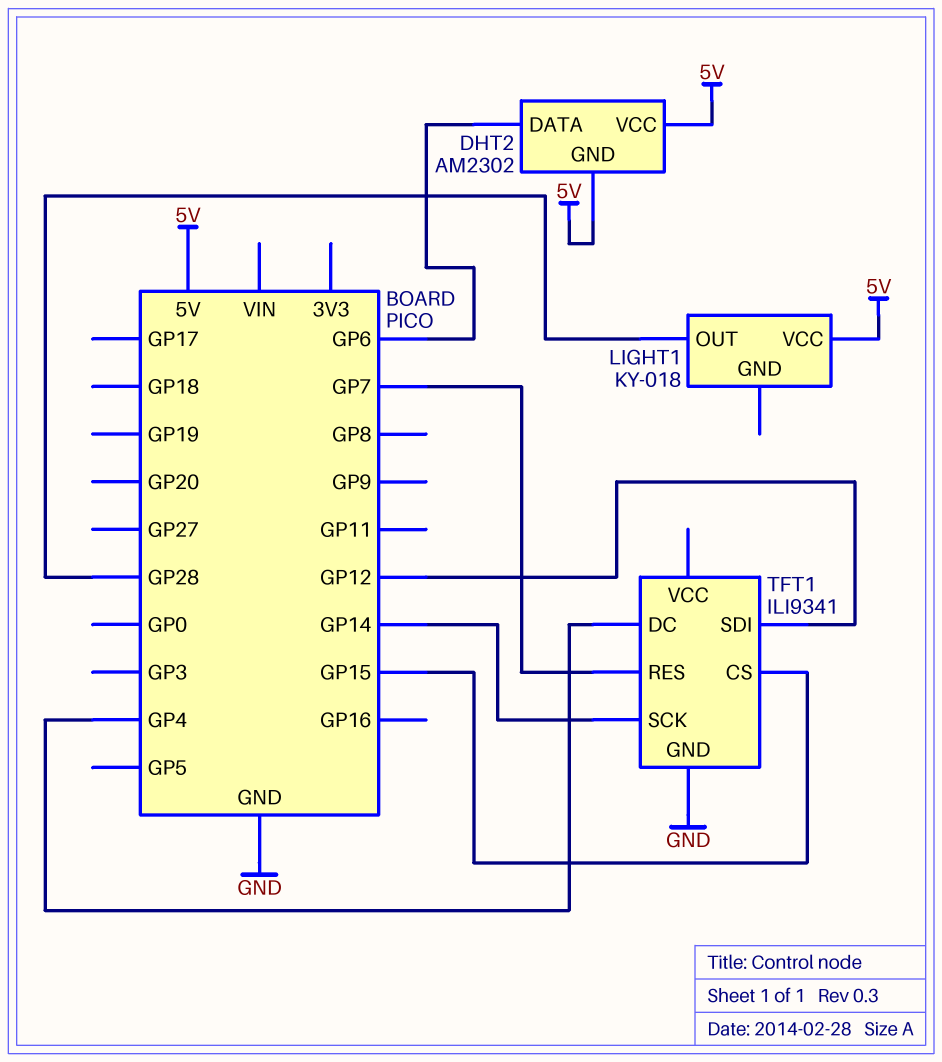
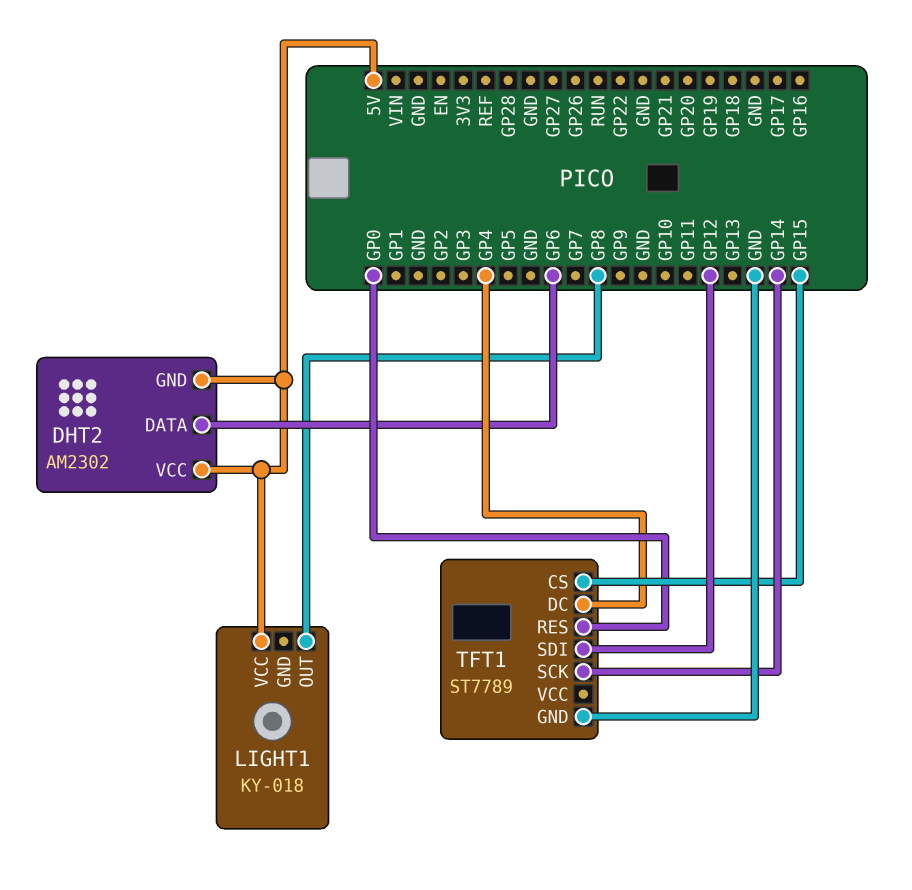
LIGHT1 pin OUT: GP28 -> GP8
TFT1: ILI9341 -> ST7789
TFT1 pin RES: GP7 -> GP0

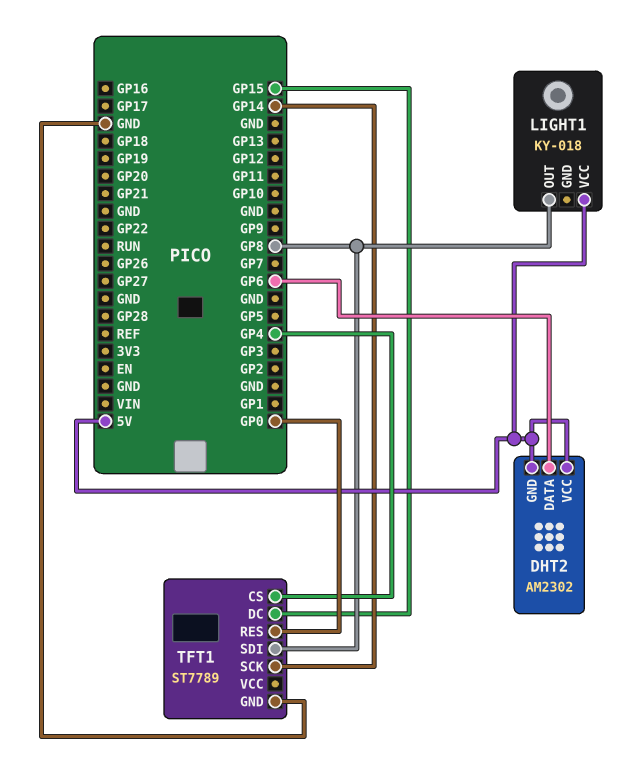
TFT1 pin CS: GP15 -> GP4
TFT1 pin DC: GP4 -> GP15
TFT1 pin SDI: GP12 -> GP8

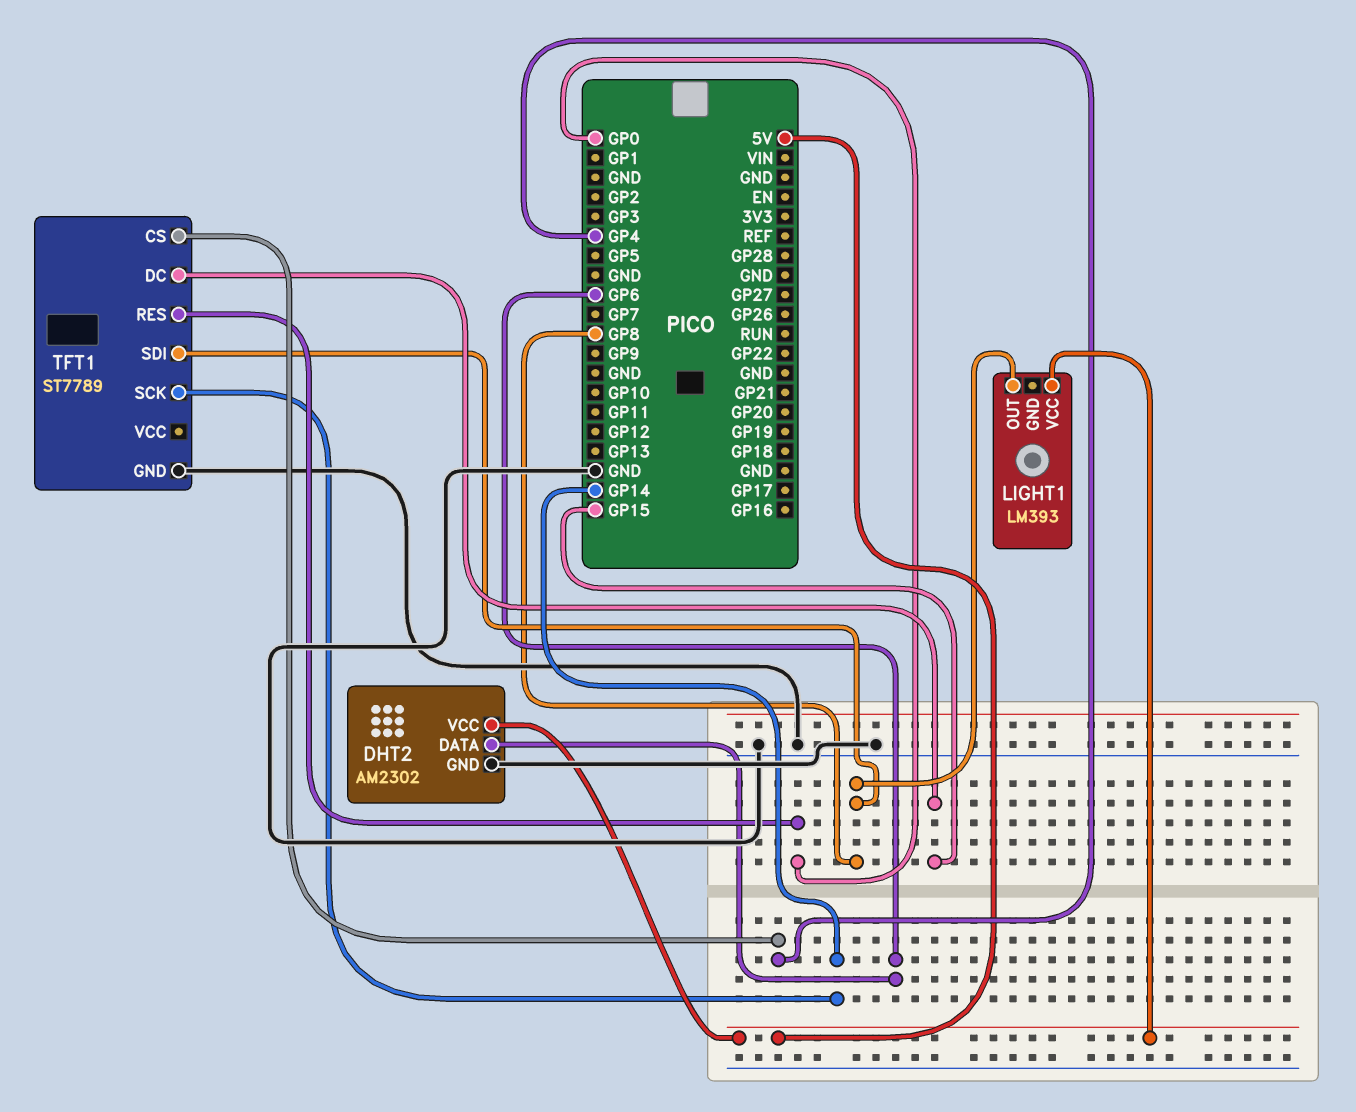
DHT2 pin GND: 5V -> GND
LIGHT1: KY-018 -> LM393

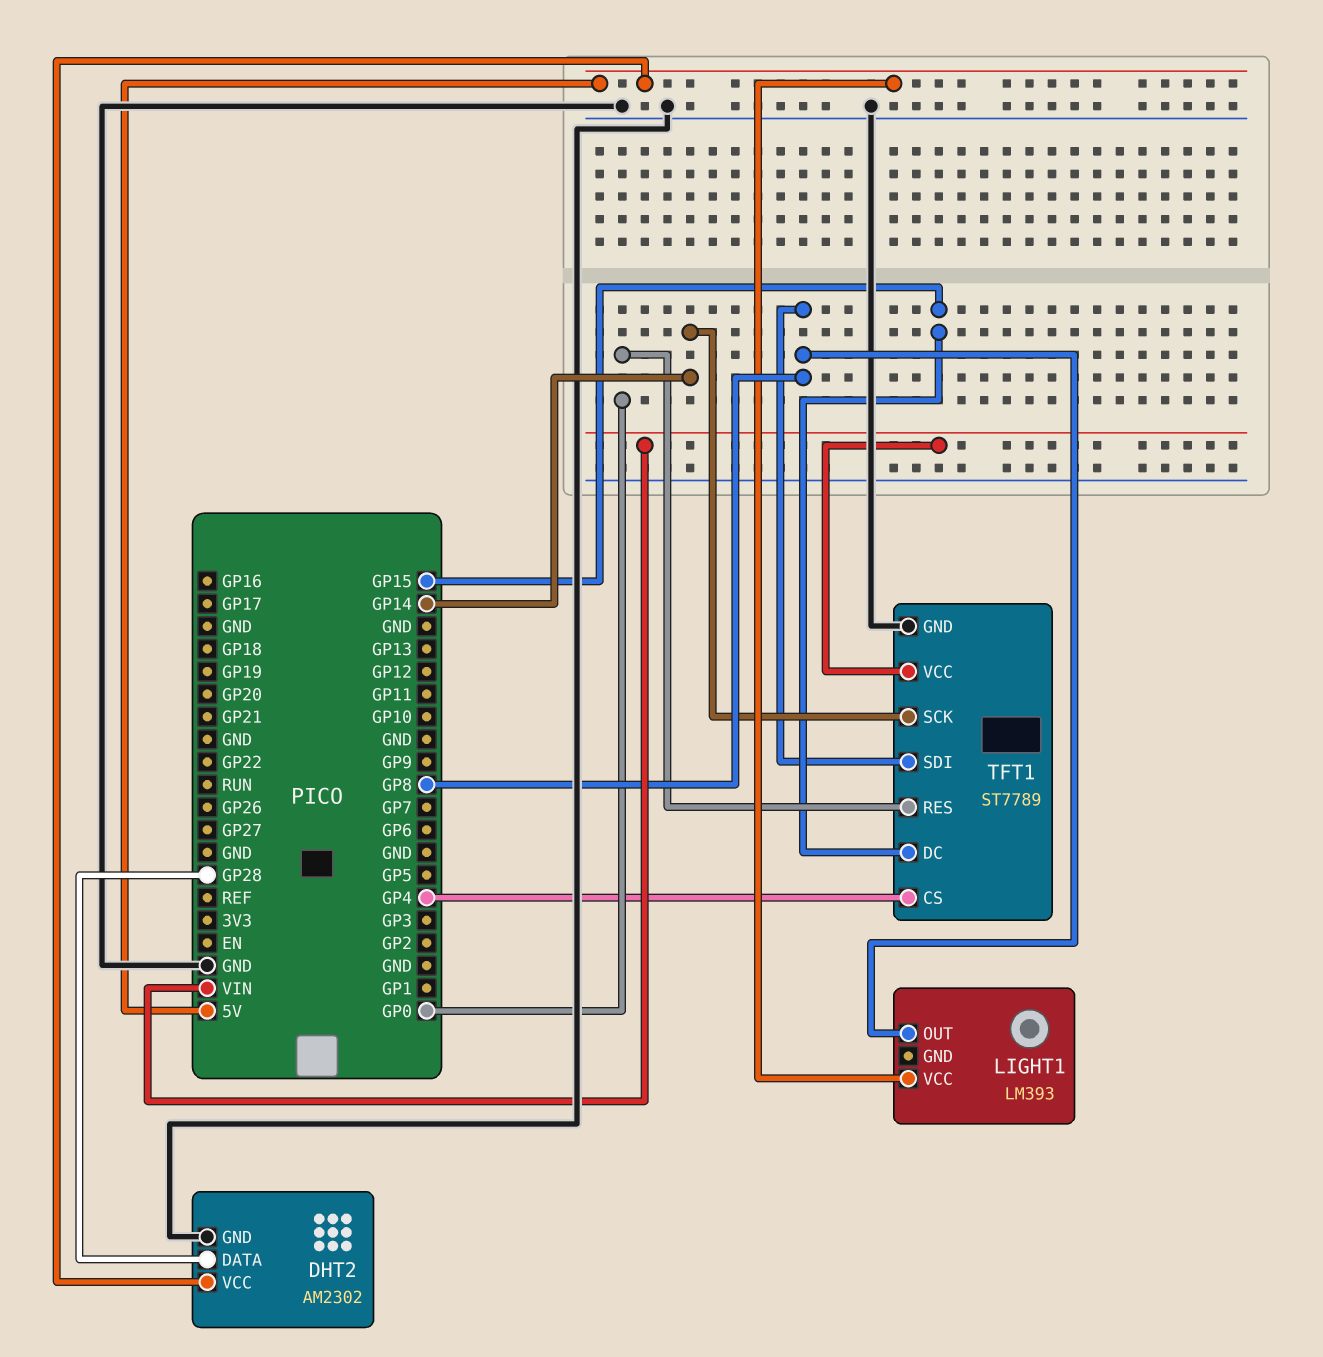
DHT2 pin DATA: GP6 -> GP28
TFT1 pin VCC: none -> VIN

